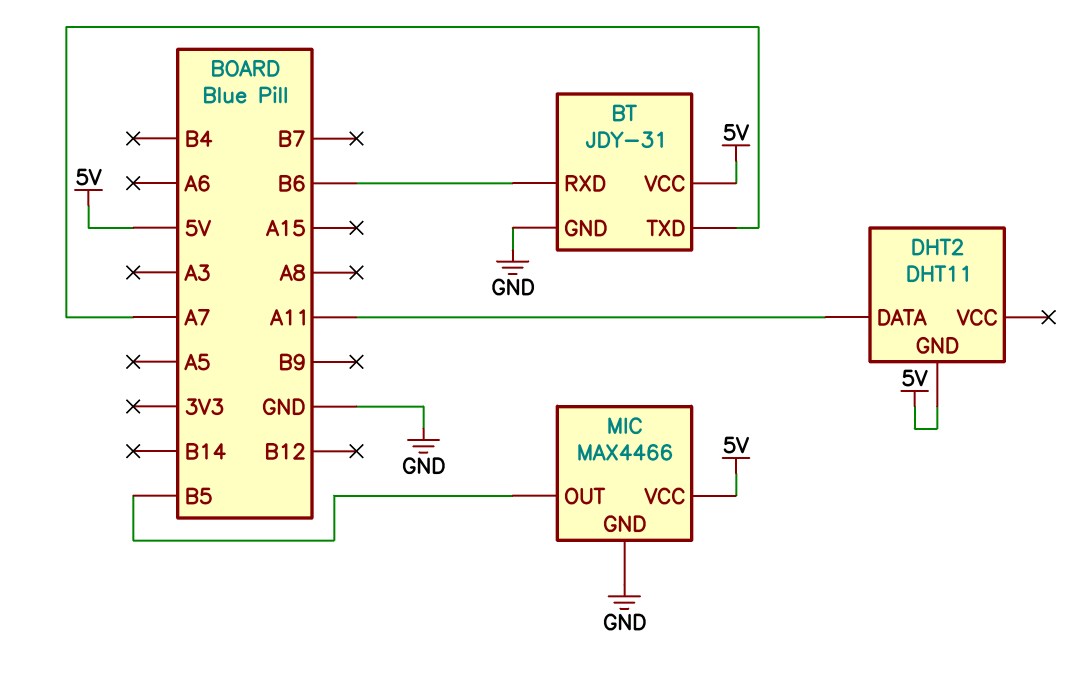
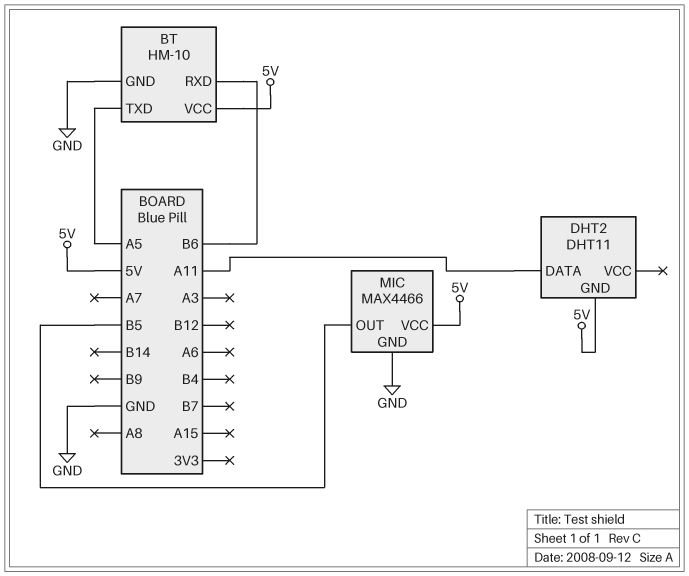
BT: JDY-31 -> HM-10
BT pin TXD: A7 -> A5

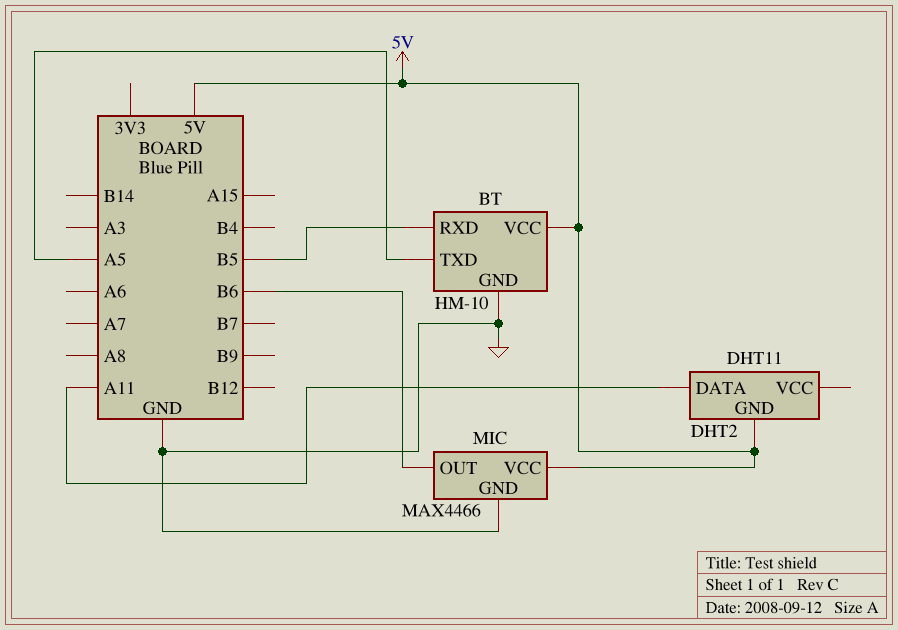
BT pin RXD: B6 -> B5
MIC pin OUT: B5 -> B6

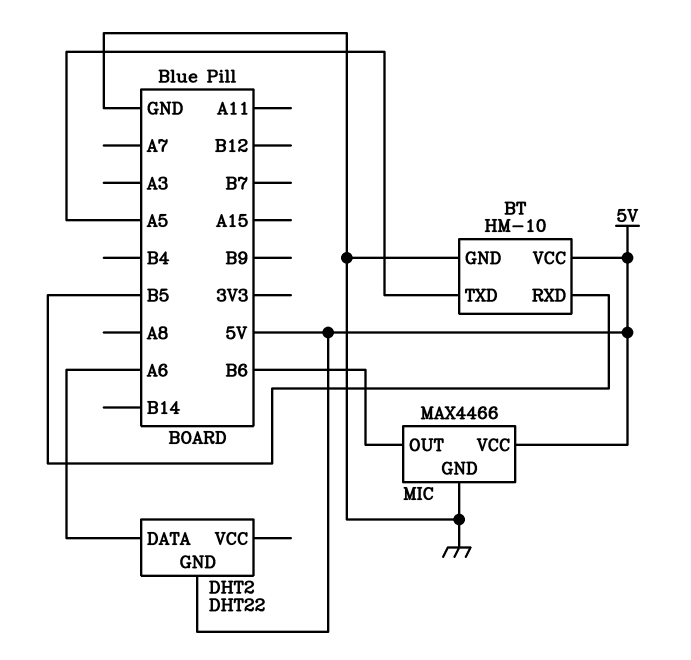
DHT2: DHT11 -> DHT22
DHT2 pin DATA: A11 -> A6

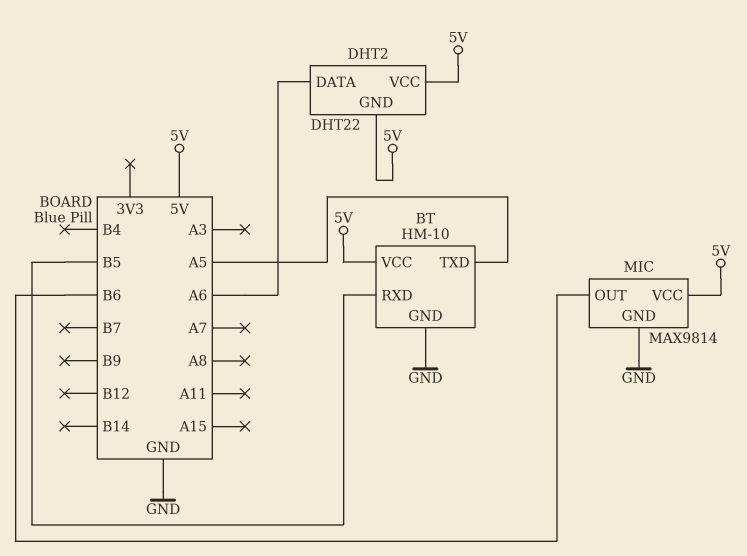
DHT2 pin VCC: none -> 5V
MIC: MAX4466 -> MAX9814

